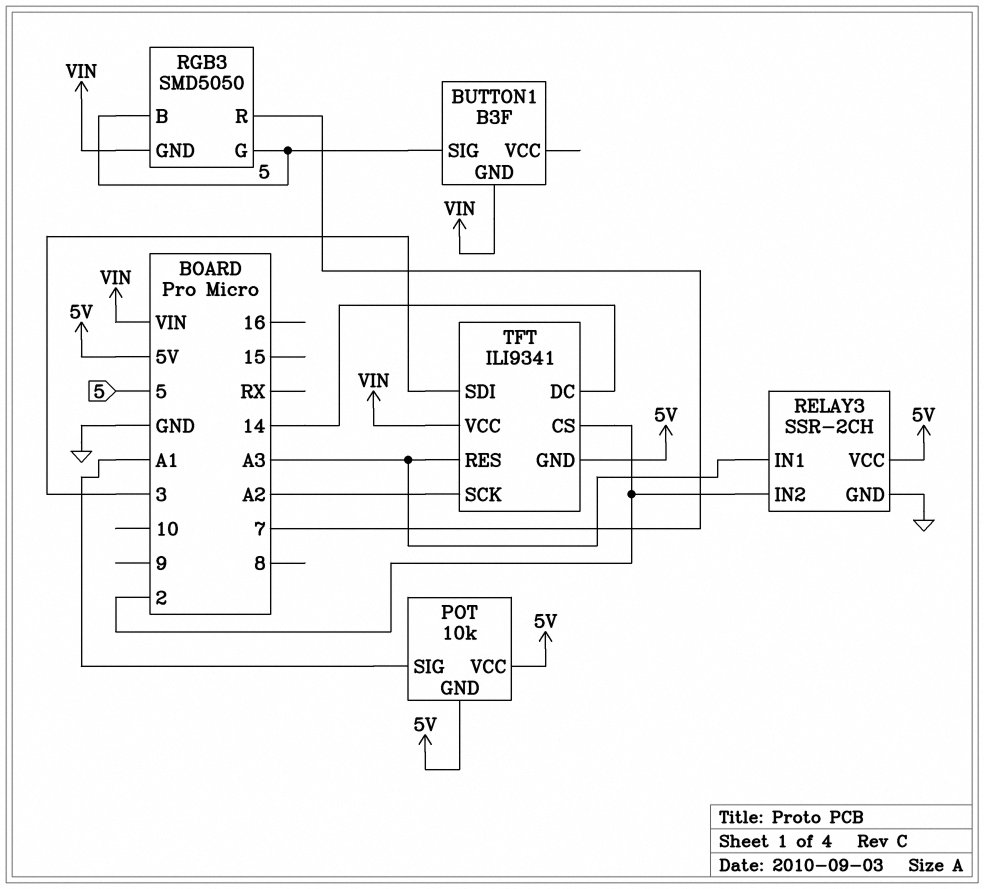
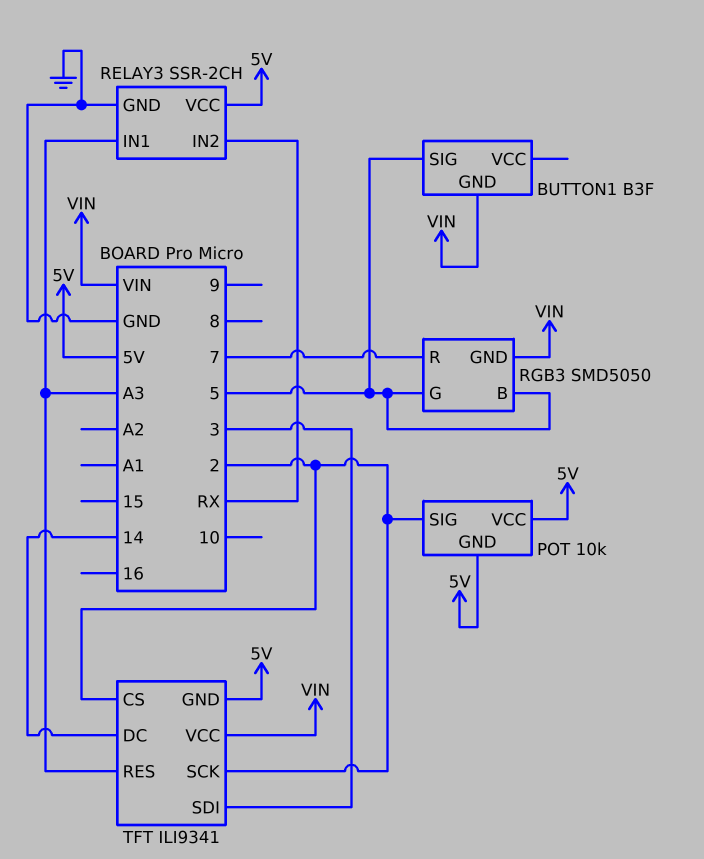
POT pin SIG: A1 -> 2
RELAY3 pin IN2: 2 -> RX
TFT pin SCK: A2 -> 2

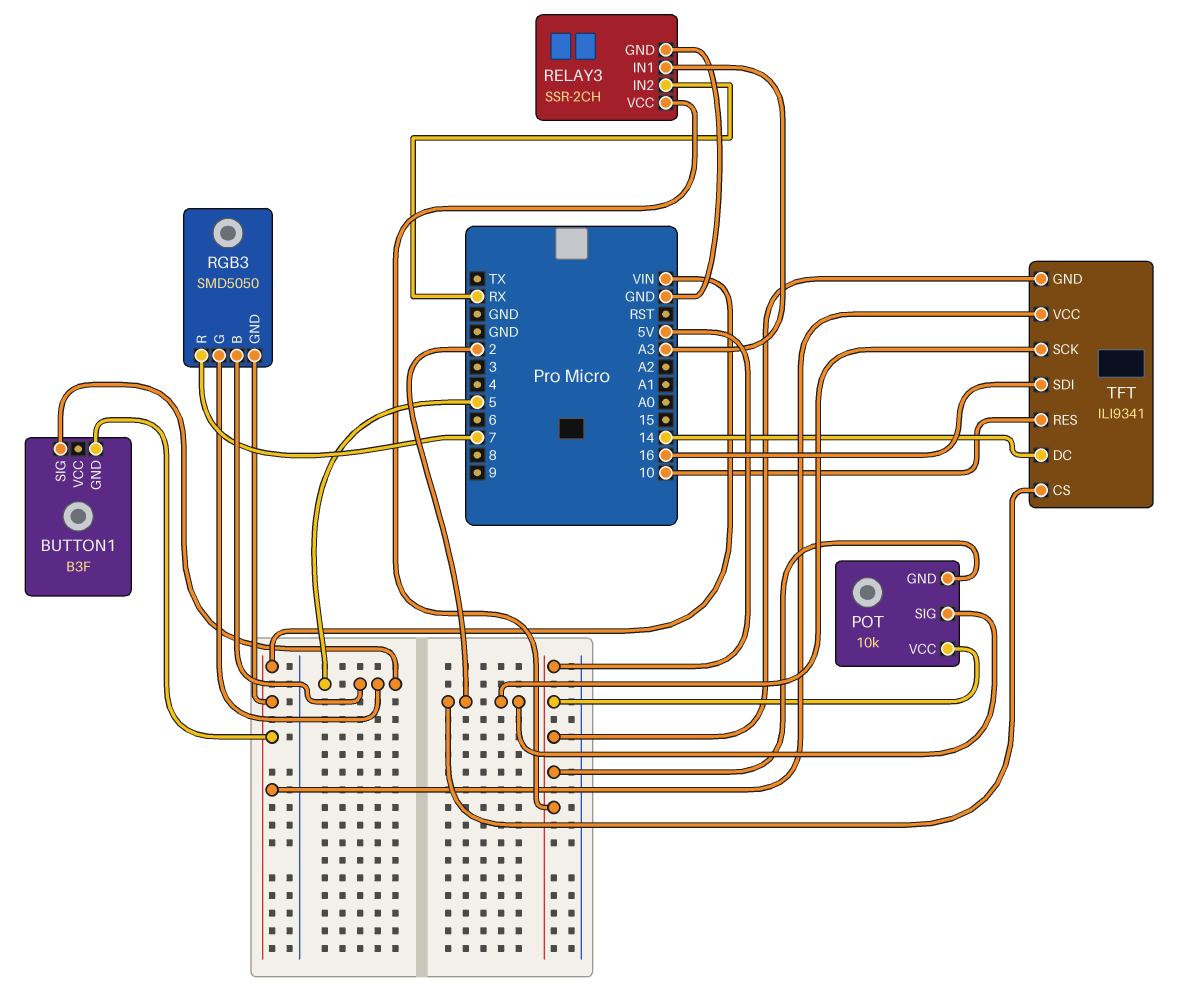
TFT pin RES: A3 -> 10
TFT pin SDI: 3 -> 16

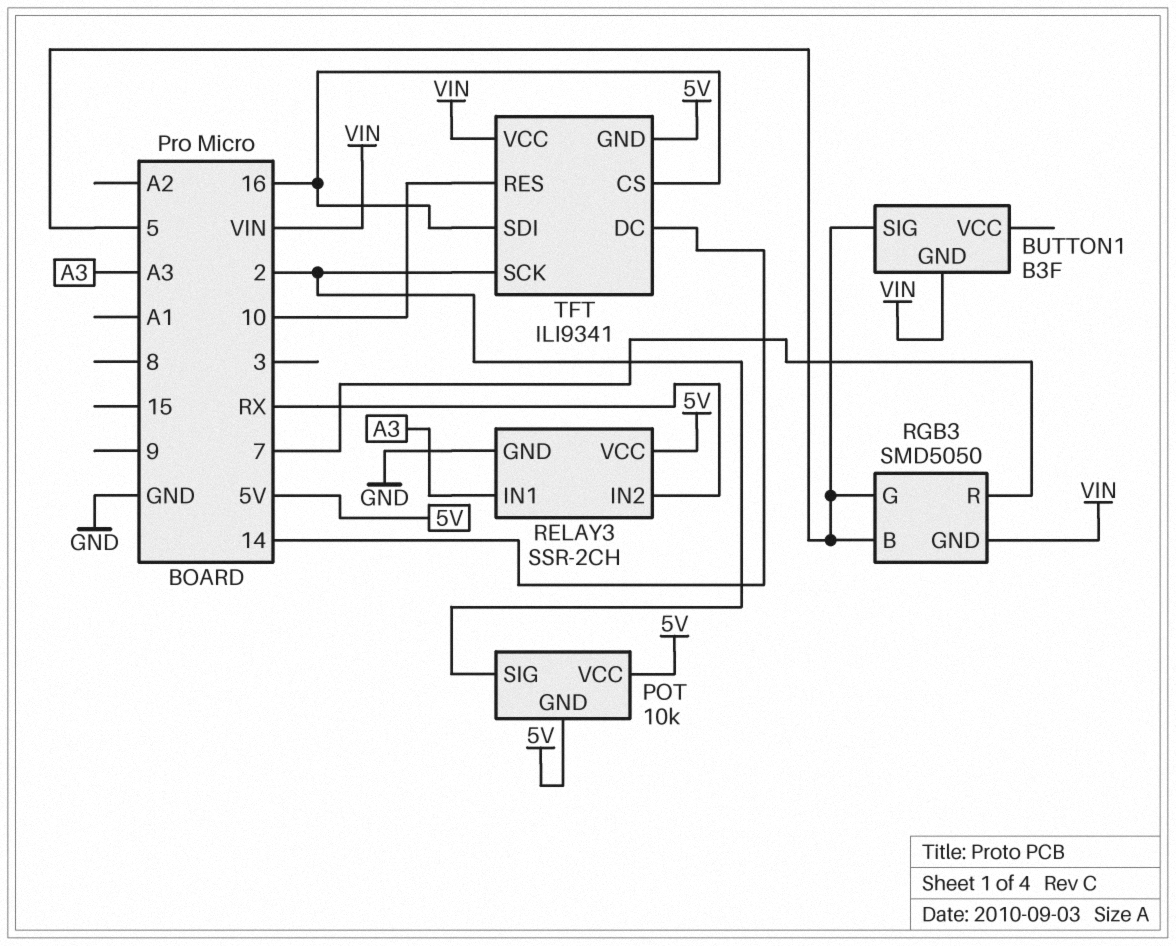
TFT pin CS: 2 -> 16

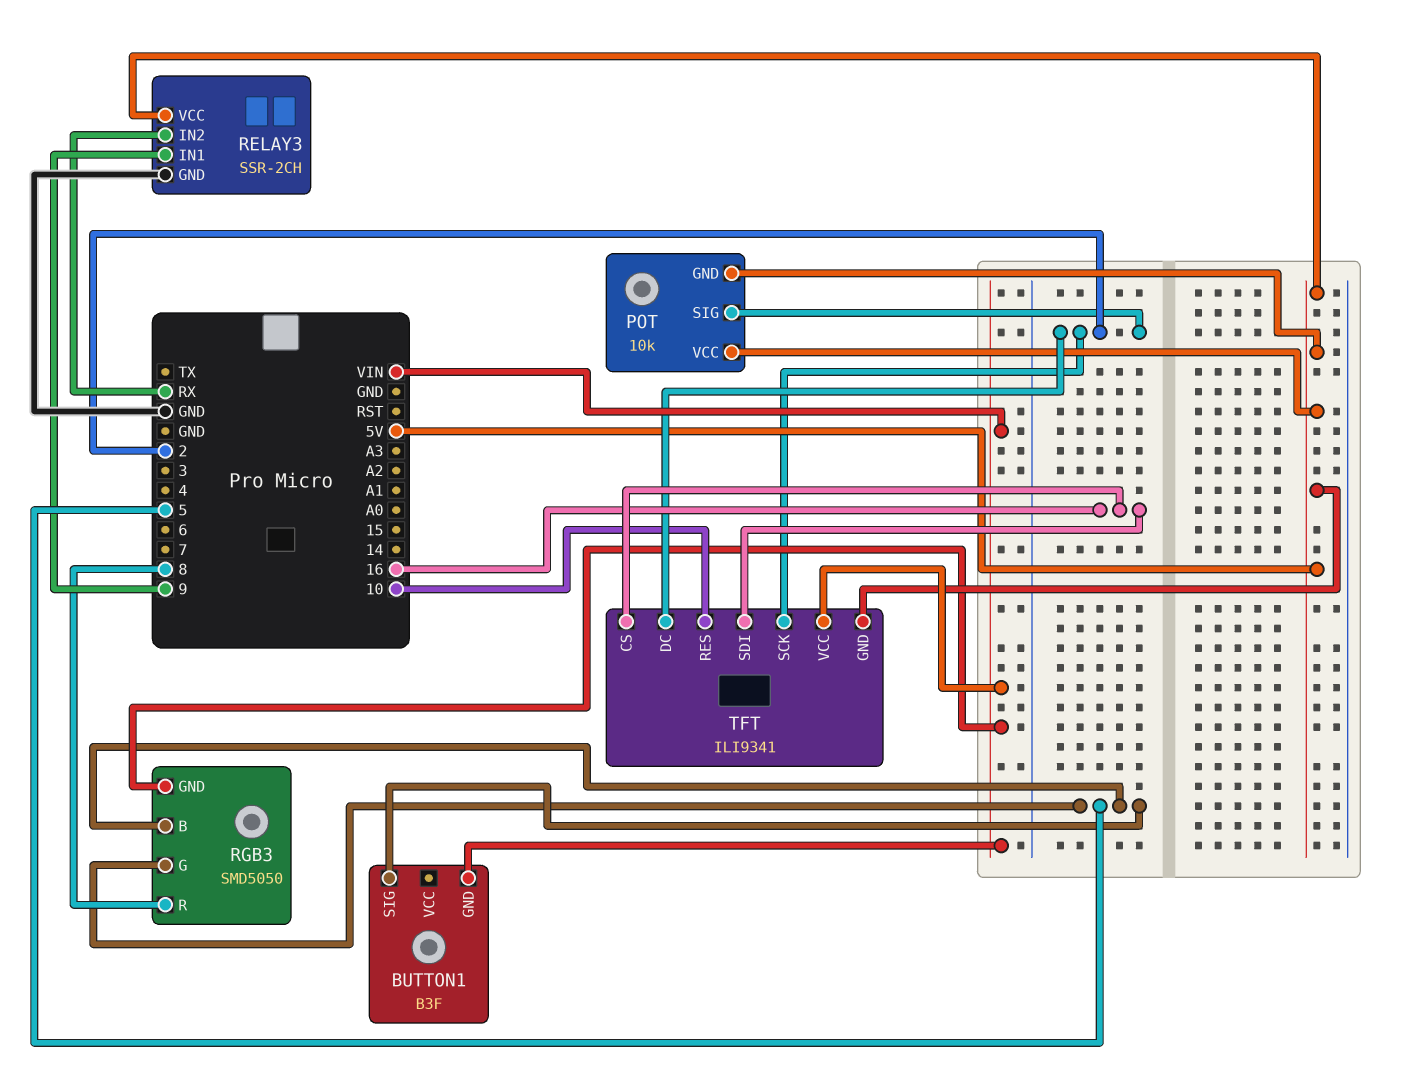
RELAY3 pin IN1: A3 -> 9
RGB3 pin R: 7 -> 8
TFT pin DC: 14 -> 2

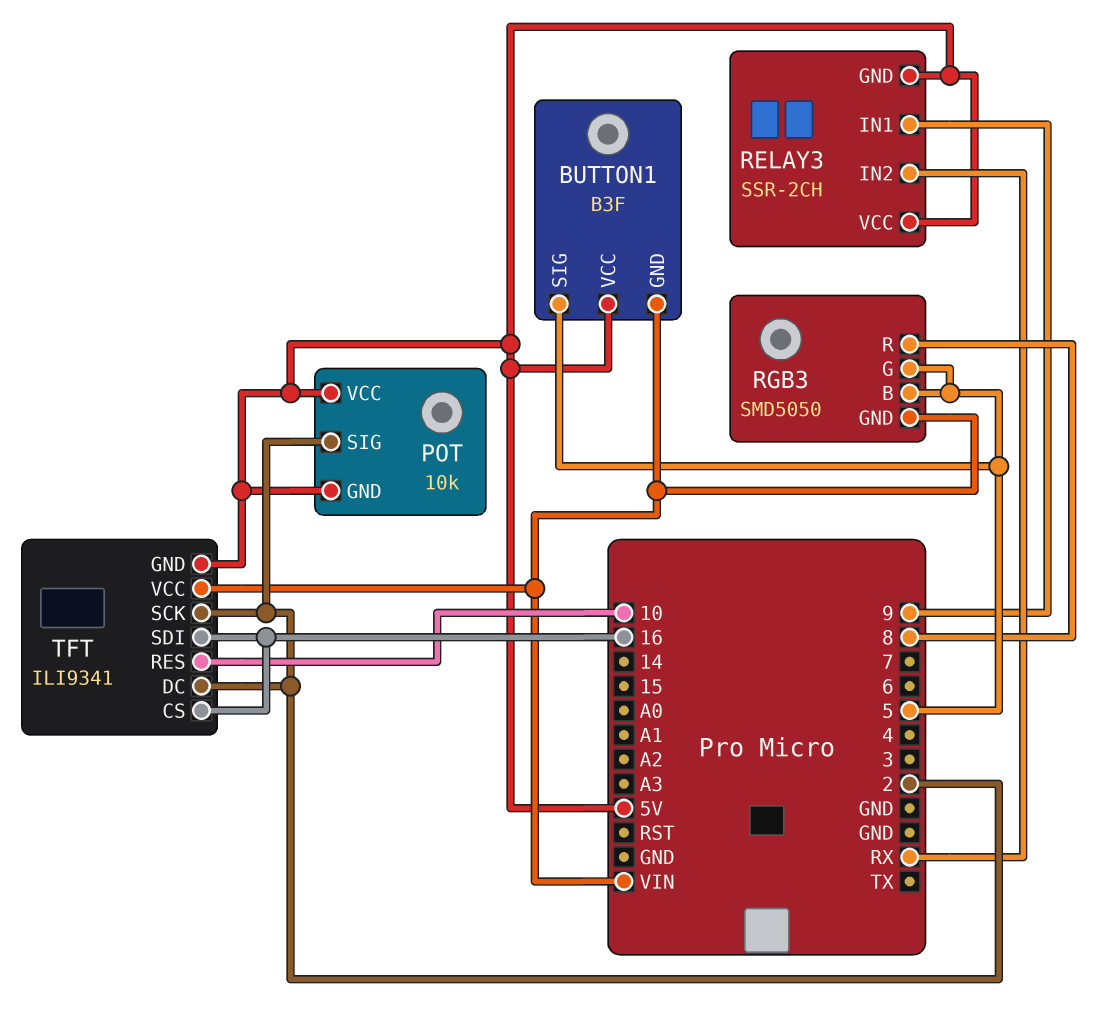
BUTTON1 pin VCC: none -> 5V
RELAY3 pin GND: GND -> 5V

